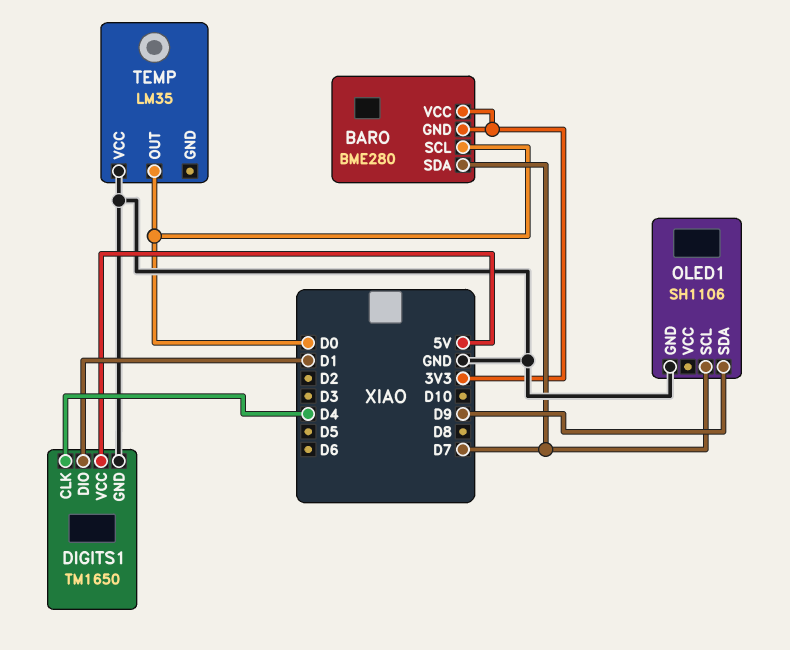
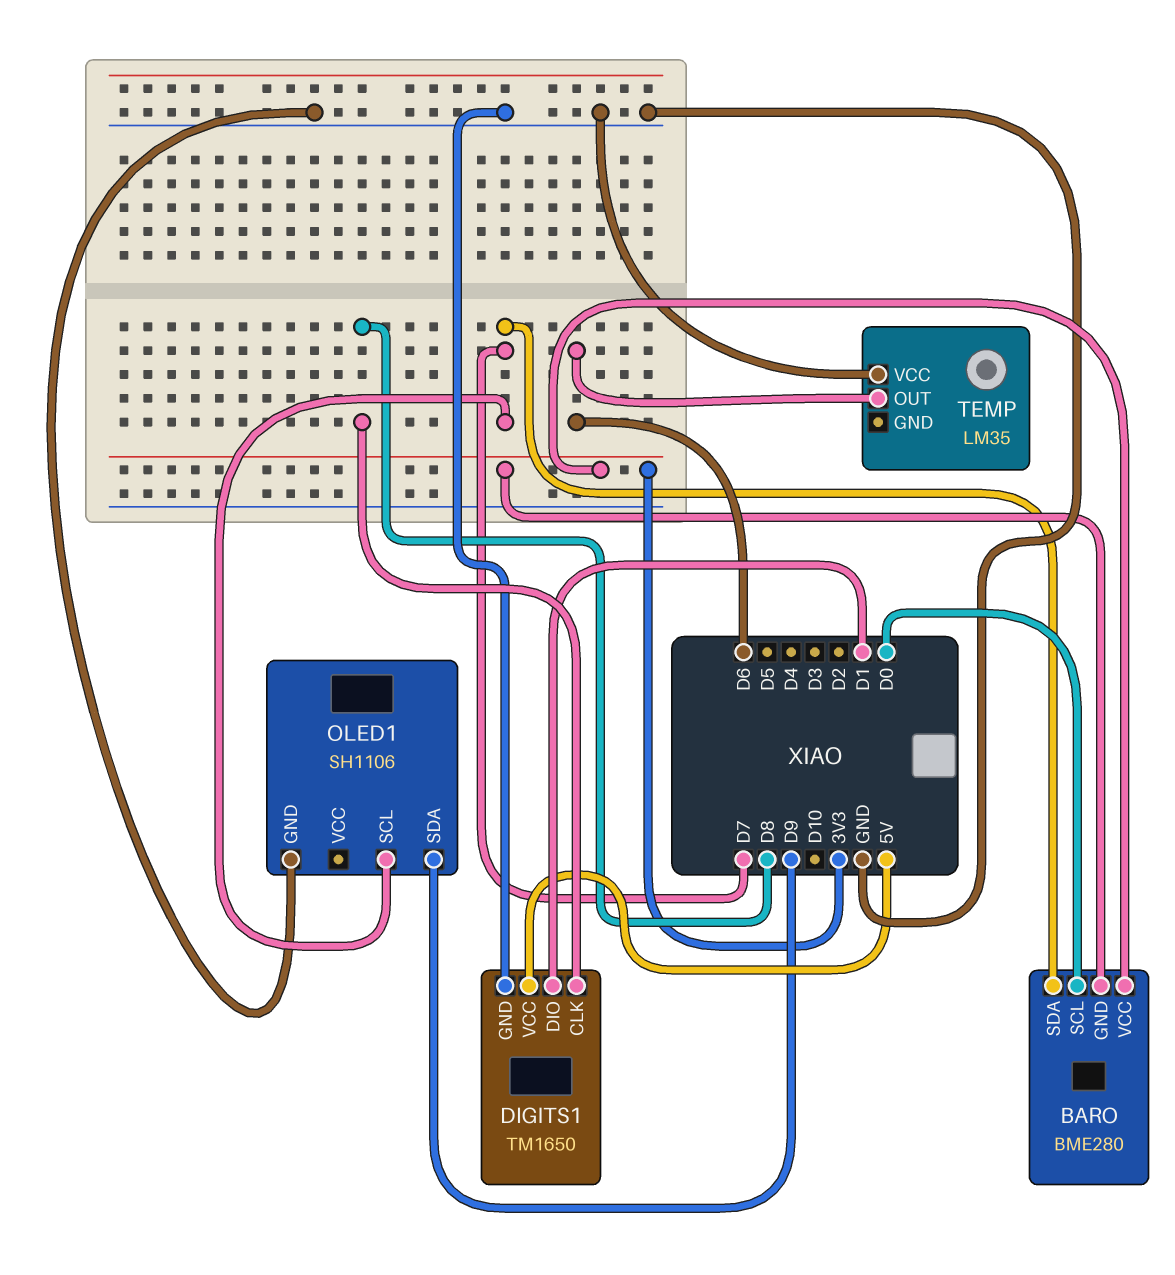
DIGITS1 pin CLK: D4 -> D8
TEMP pin OUT: D0 -> D6

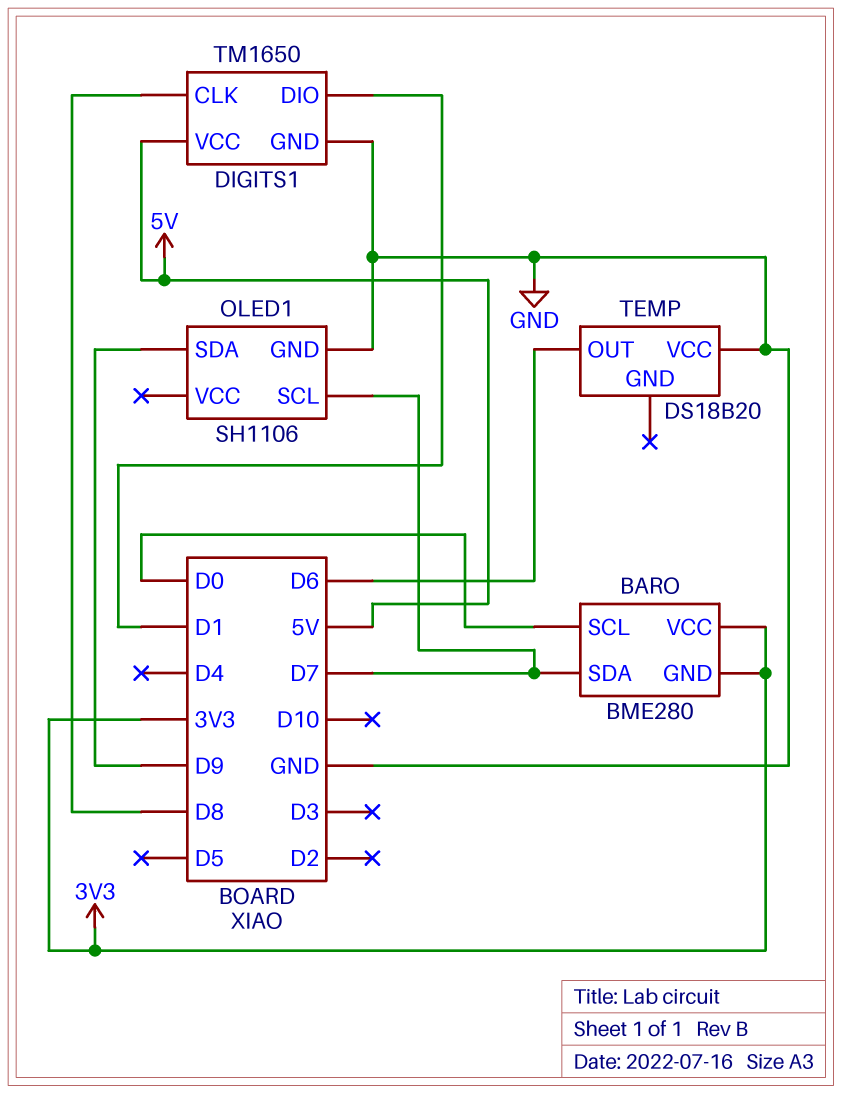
TEMP: LM35 -> DS18B20

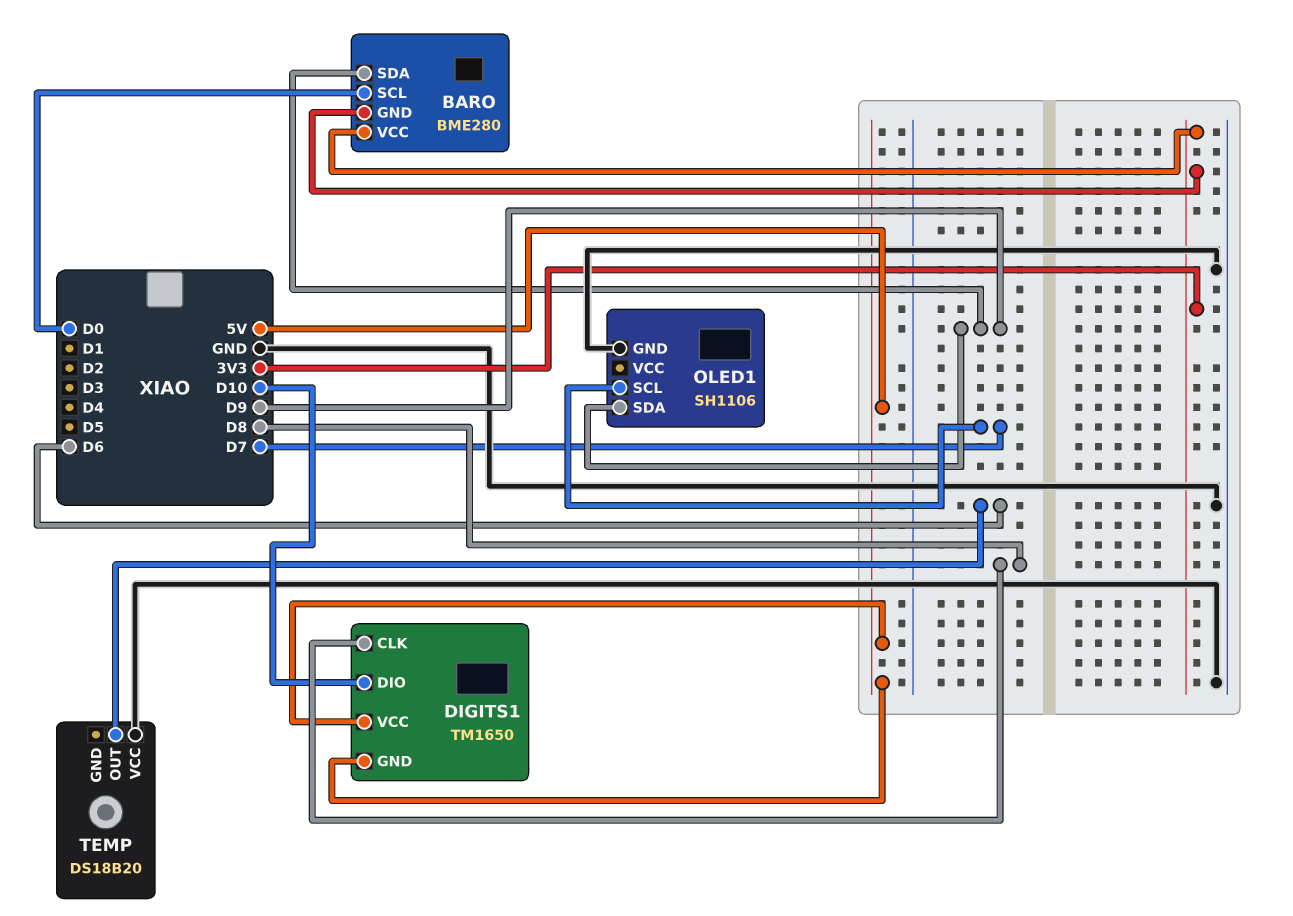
BARO pin SDA: D7 -> D9
DIGITS1 pin DIO: D1 -> D10
DIGITS1 pin GND: GND -> 5V

